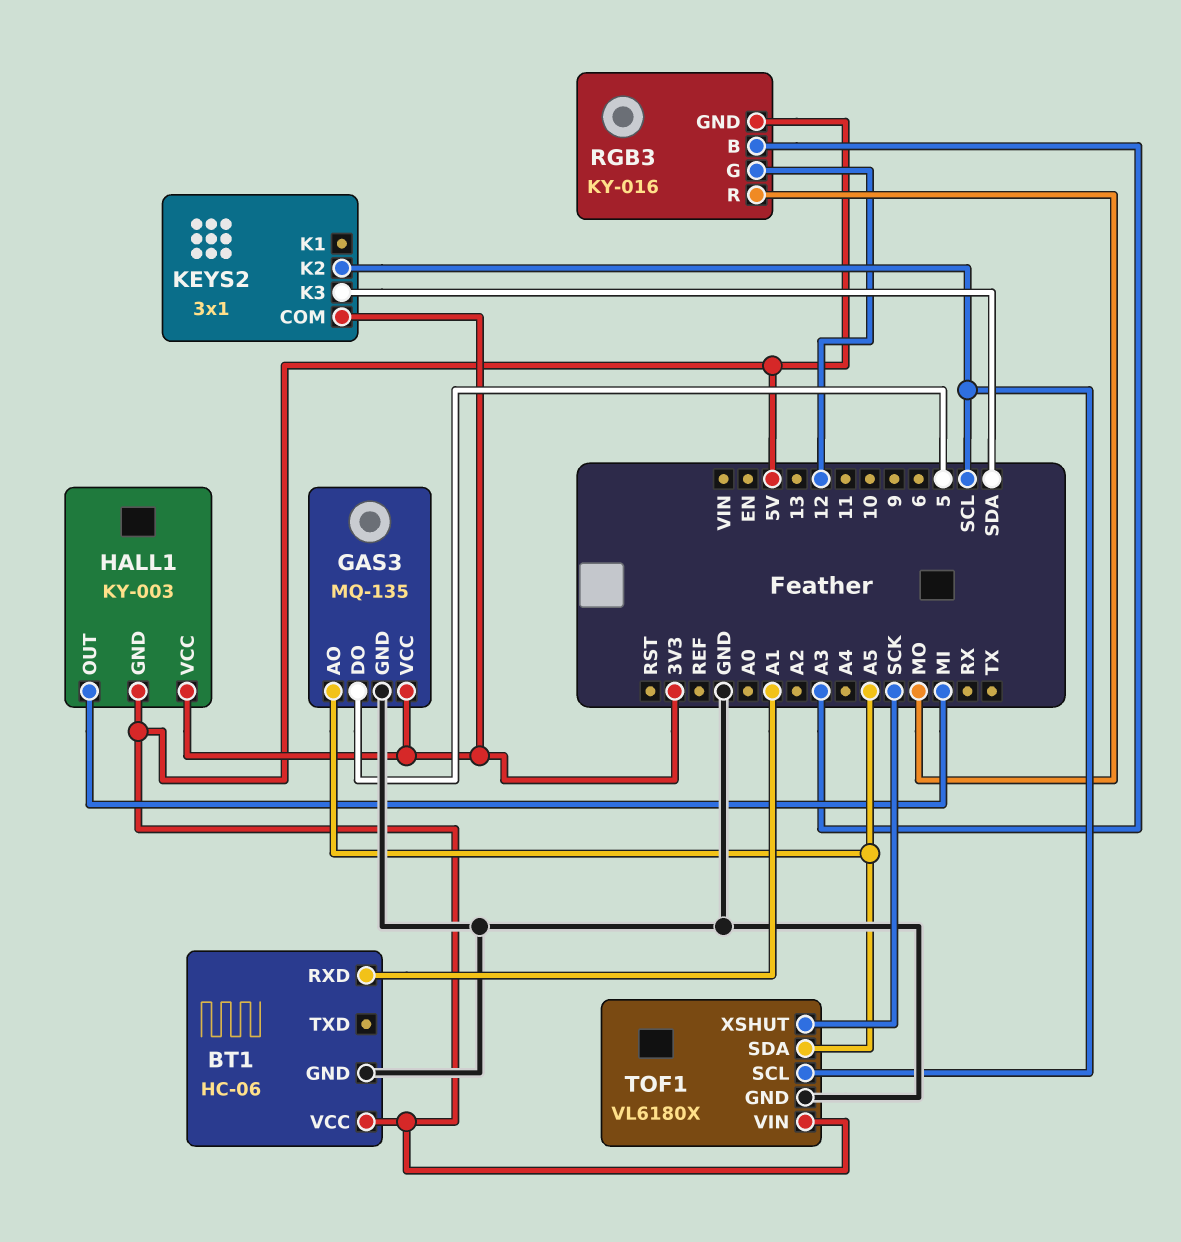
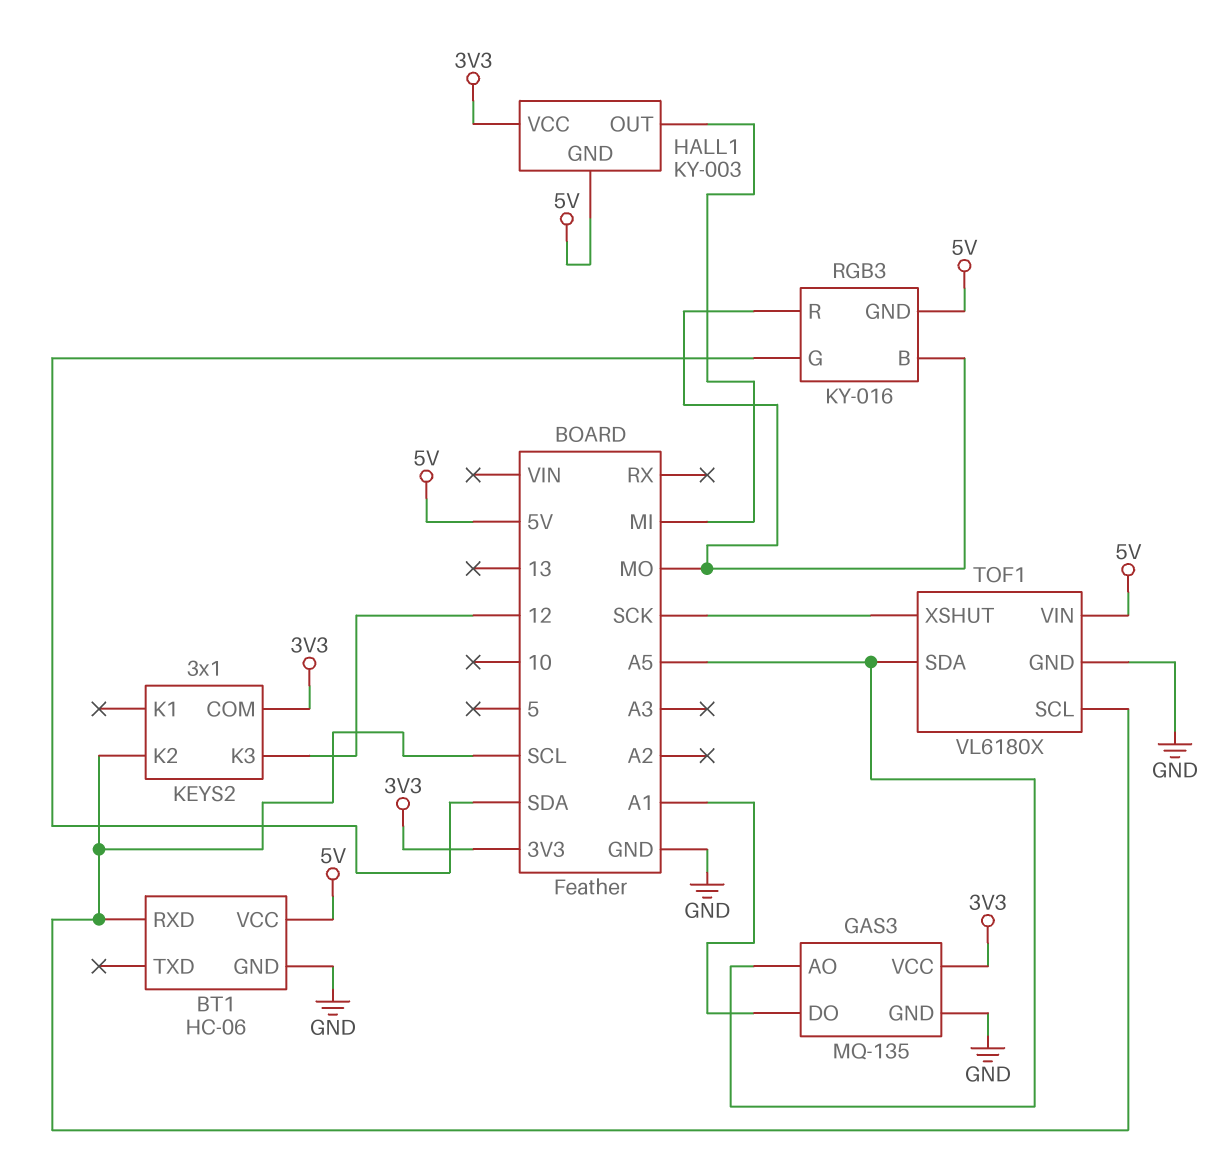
BT1 pin RXD: A1 -> SCL
GAS3 pin DO: 5 -> A1
KEYS2 pin K3: SDA -> 12
RGB3 pin B: A3 -> MO
RGB3 pin G: 12 -> SDA

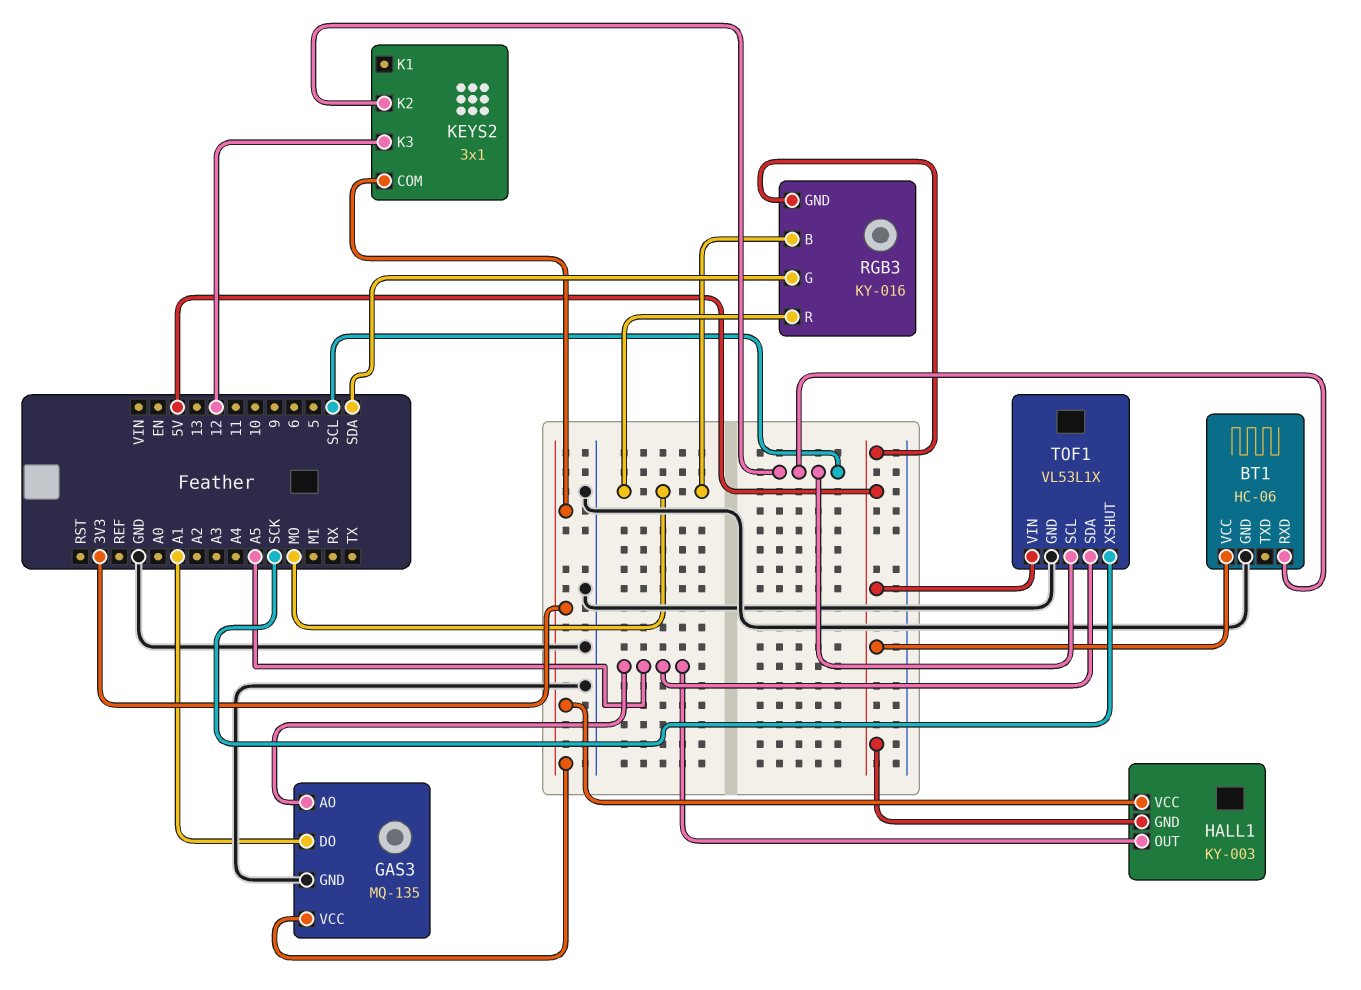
HALL1 pin OUT: MI -> A5
TOF1: VL6180X -> VL53L1X

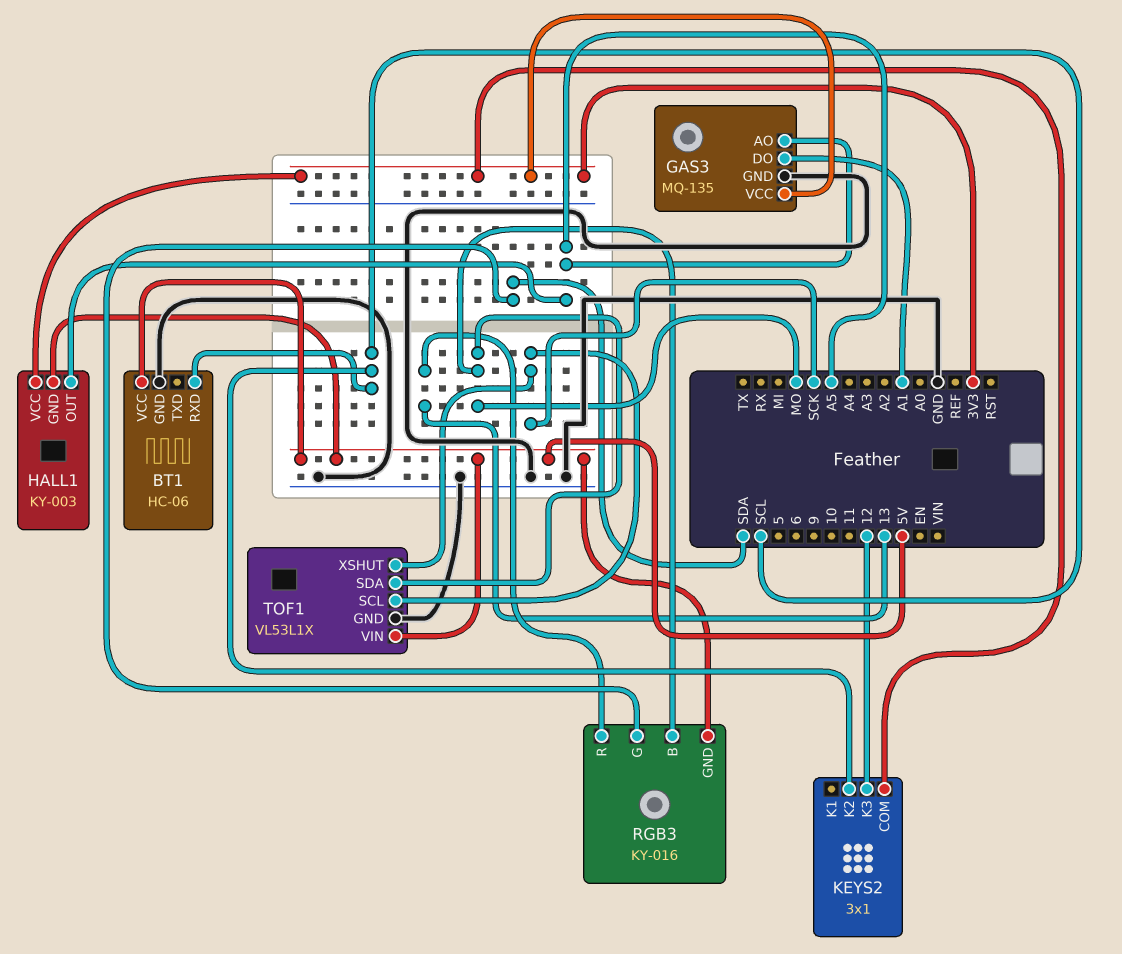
RGB3 pin R: MO -> 13
TOF1 pin SCL: SCL -> SCK
TOF1 pin SDA: A5 -> MO

